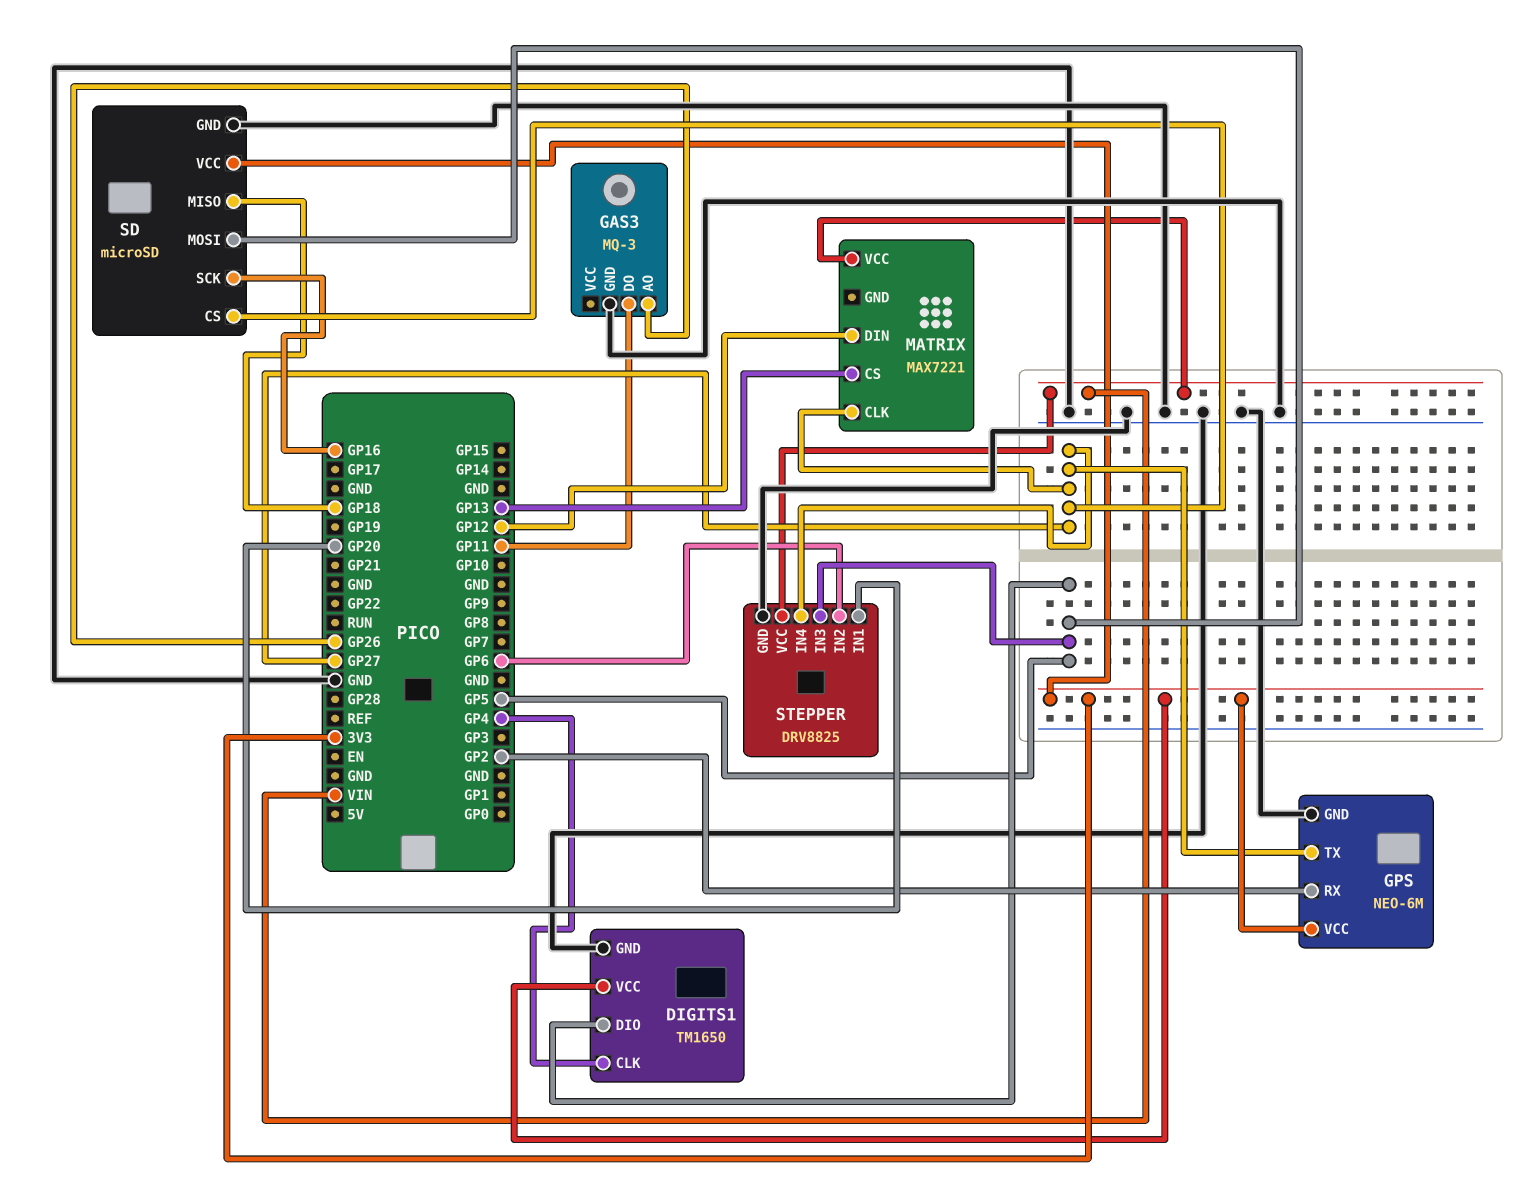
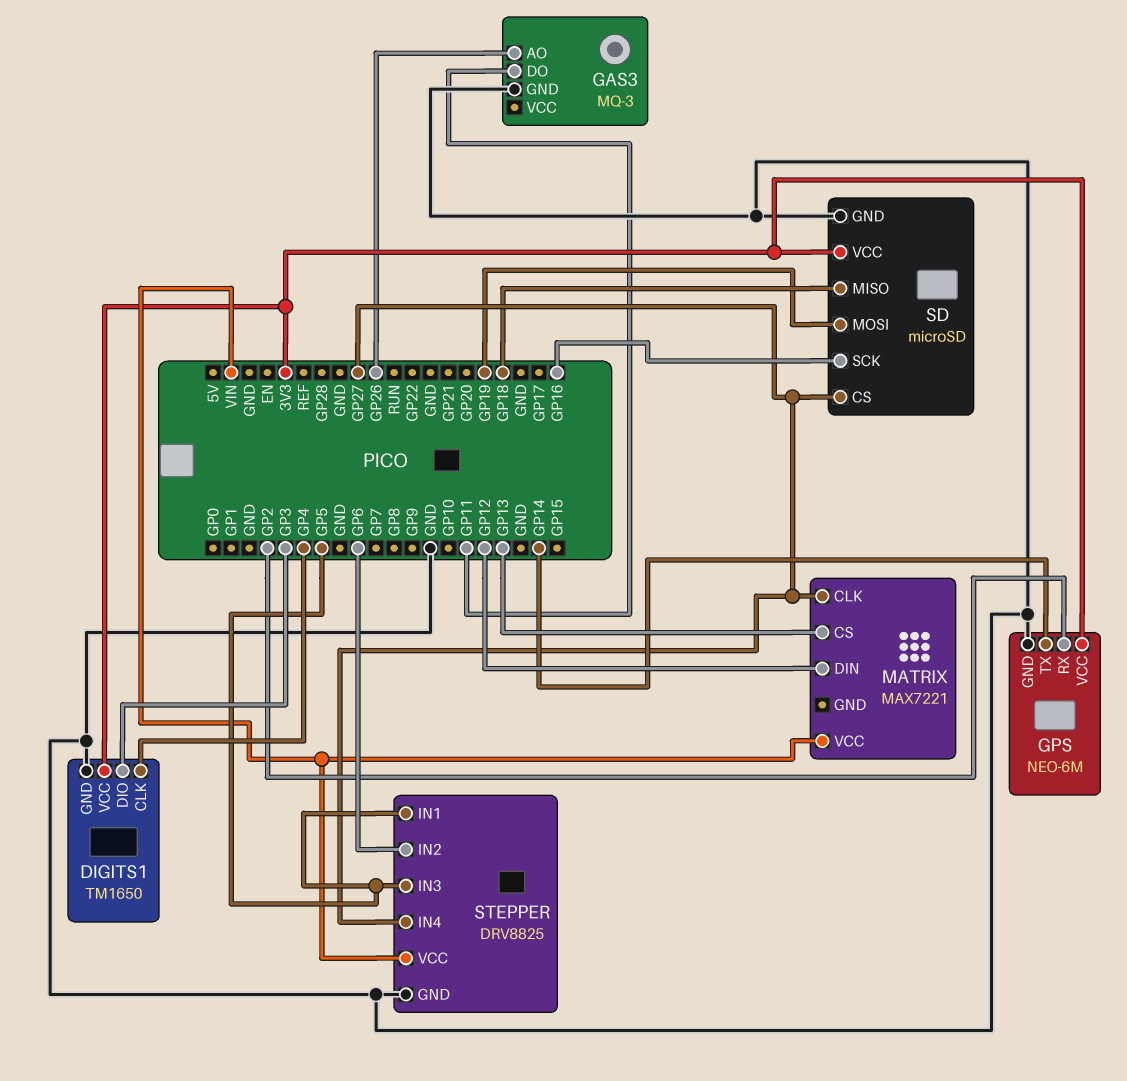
DIGITS1 pin DIO: GP5 -> GP3
GPS pin TX: GP27 -> GP14
SD pin MOSI: GP5 -> GP19
STEPPER pin IN1: GP20 -> GP5

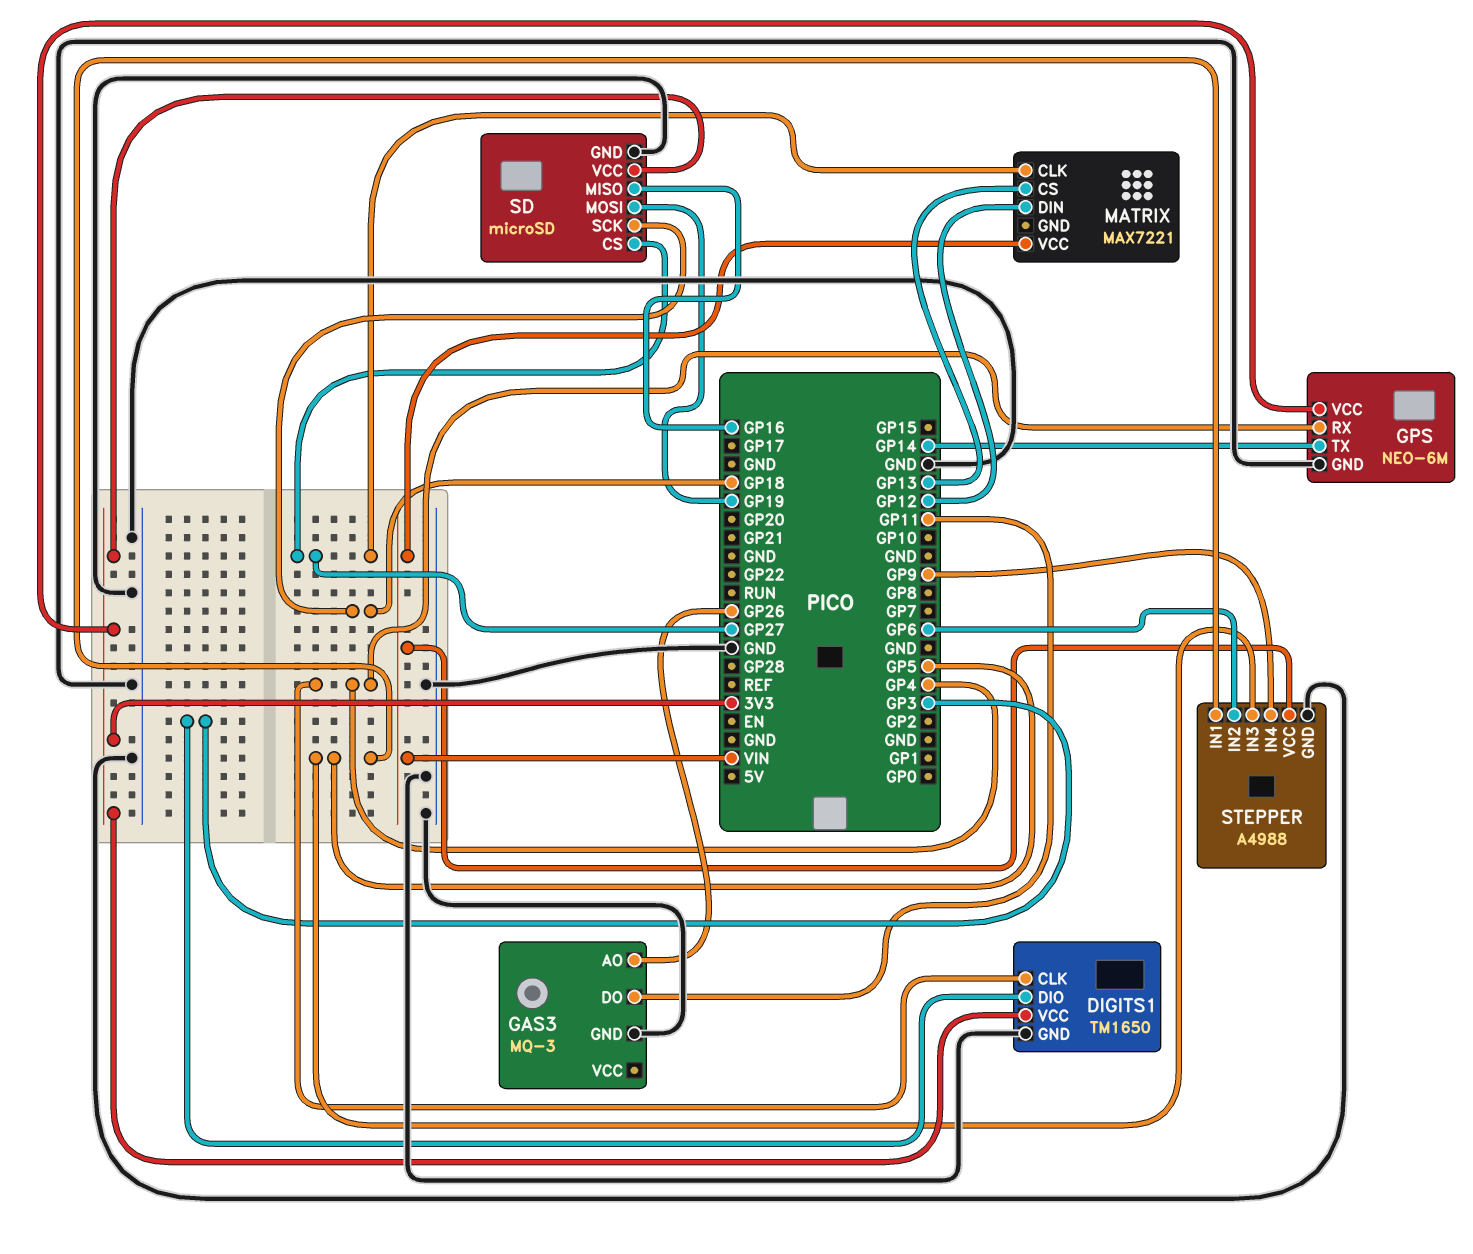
GPS pin RX: GP2 -> GP4
SD pin MISO: GP18 -> GP16
SD pin SCK: GP16 -> GP18
STEPPER: DRV8825 -> A4988
STEPPER pin IN4: GP27 -> GP9

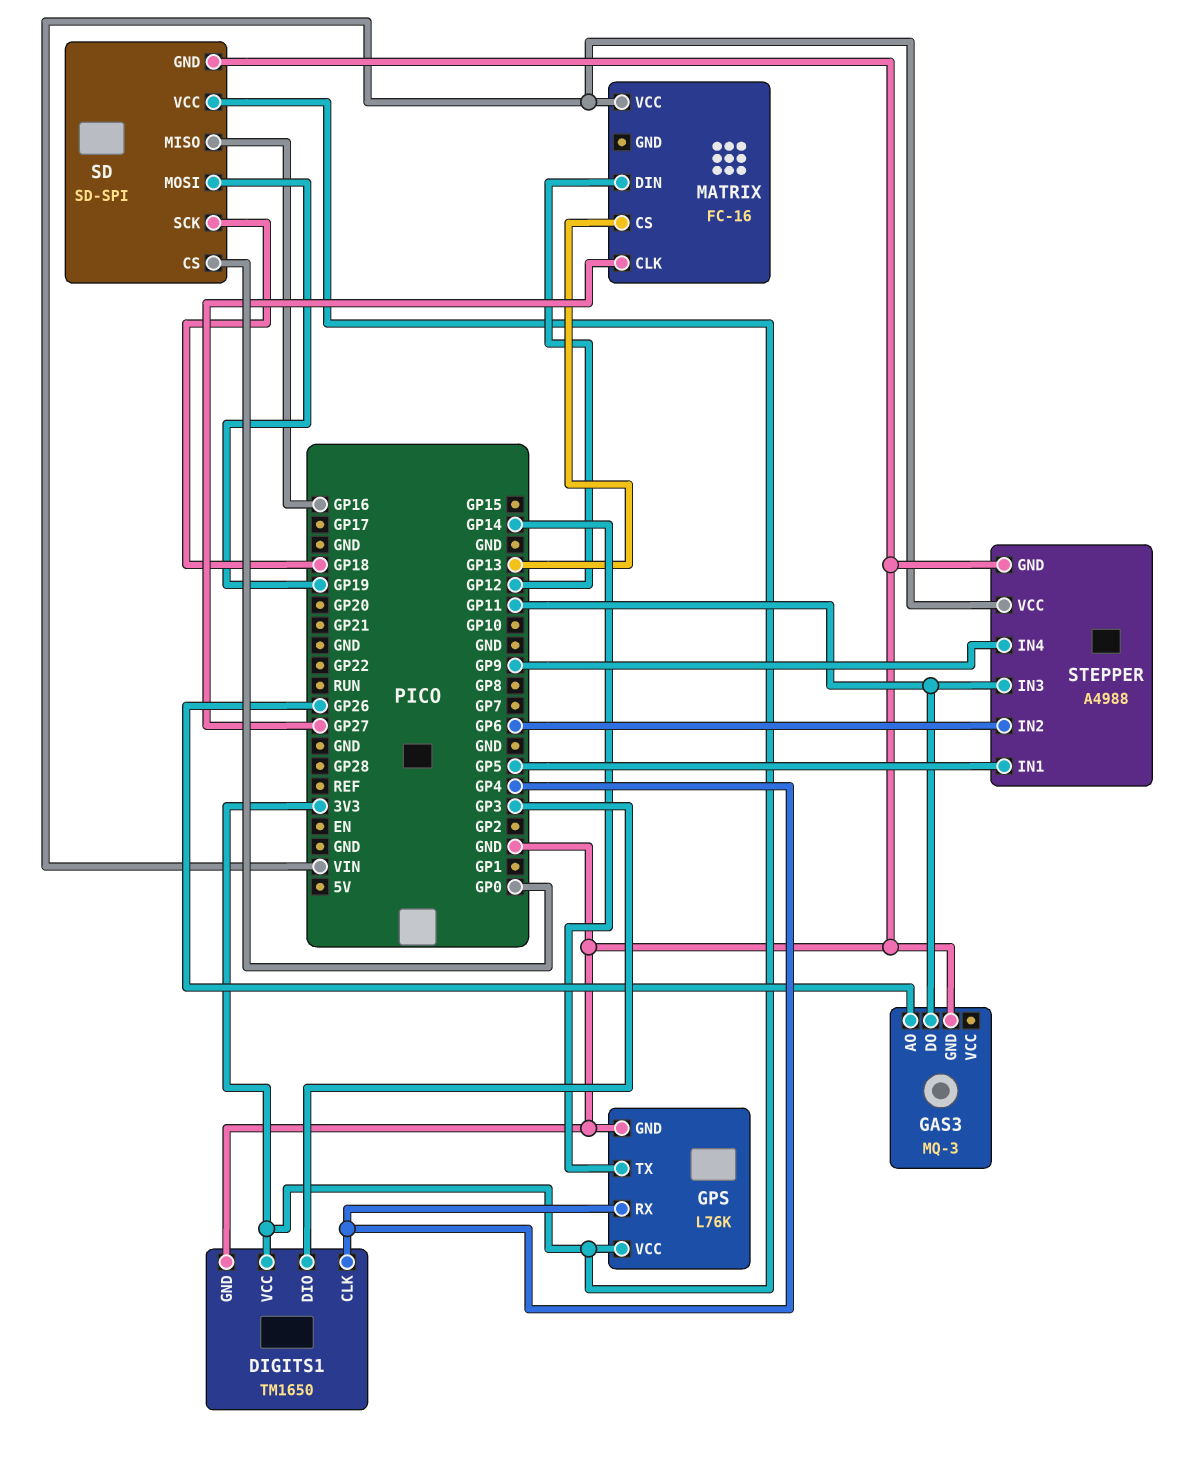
GPS: NEO-6M -> L76K
MATRIX: MAX7221 -> FC-16
SD: microSD -> SD-SPI
SD pin CS: GP27 -> GP0
STEPPER pin IN3: GP5 -> GP11

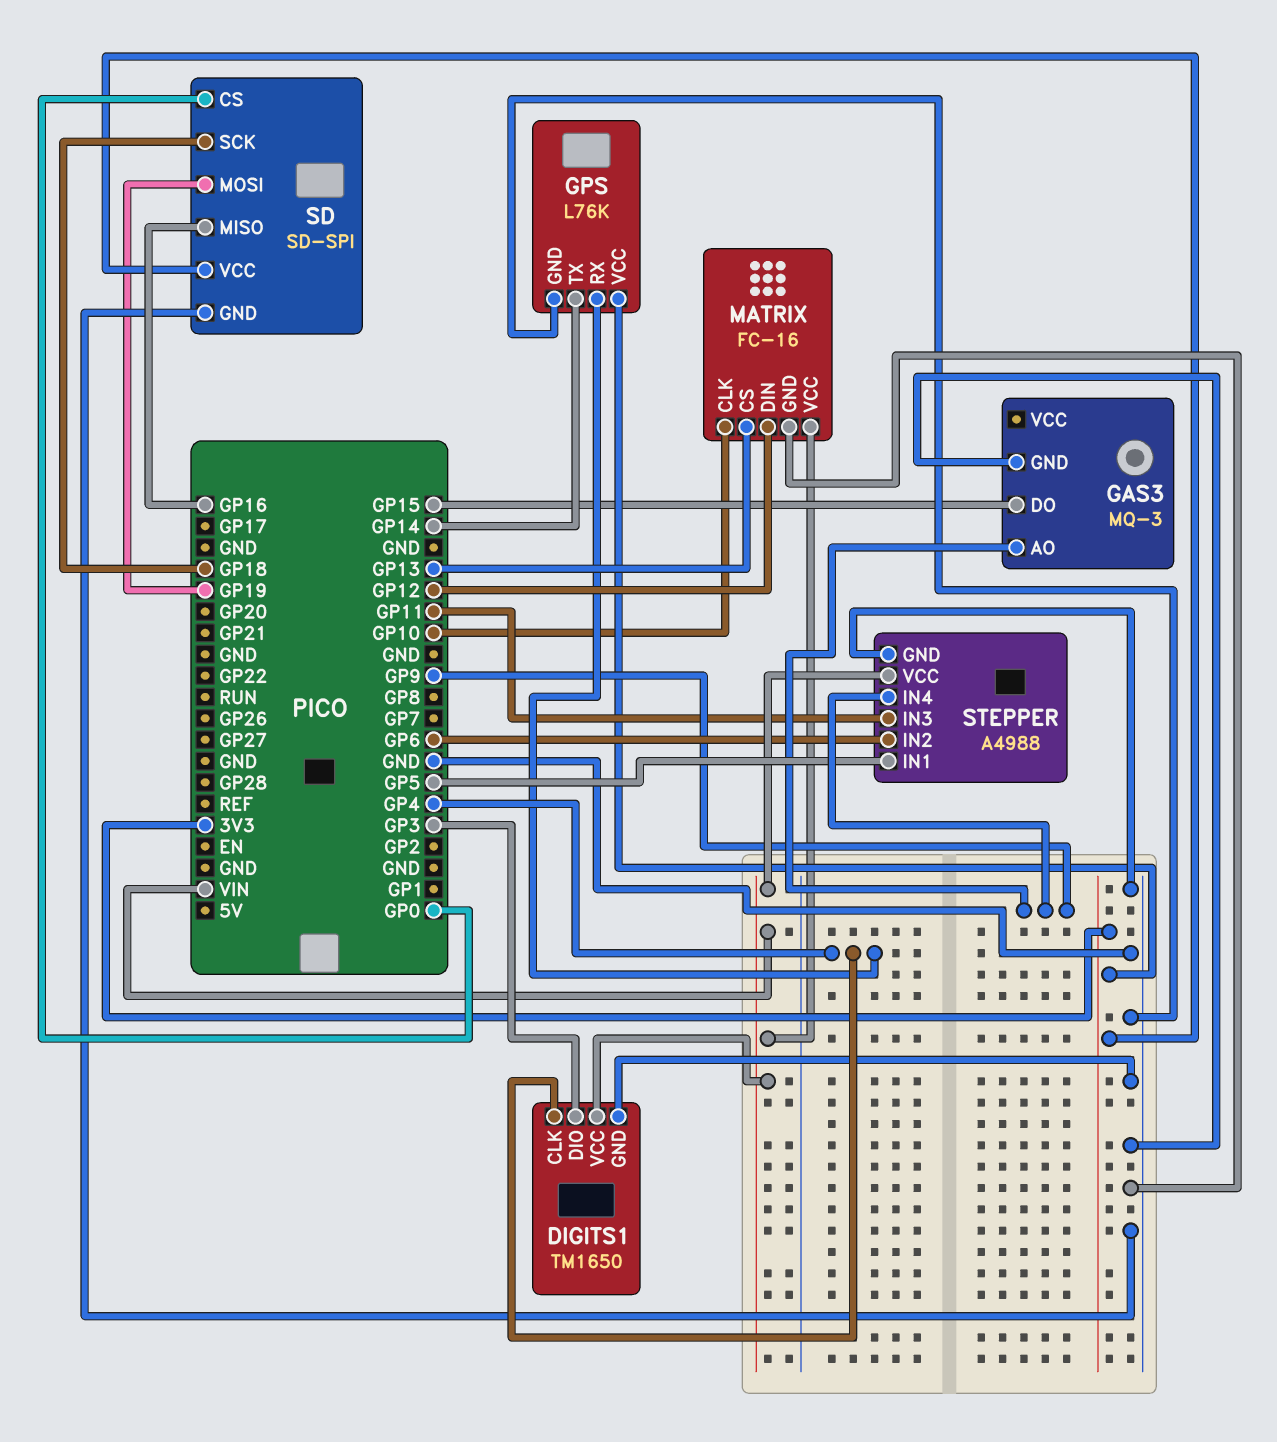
DIGITS1 pin VCC: 3V3 -> VIN
GAS3 pin AO: GP26 -> GP9
GAS3 pin DO: GP11 -> GP15
MATRIX pin CLK: GP27 -> GP10
MATRIX pin GND: none -> GND

